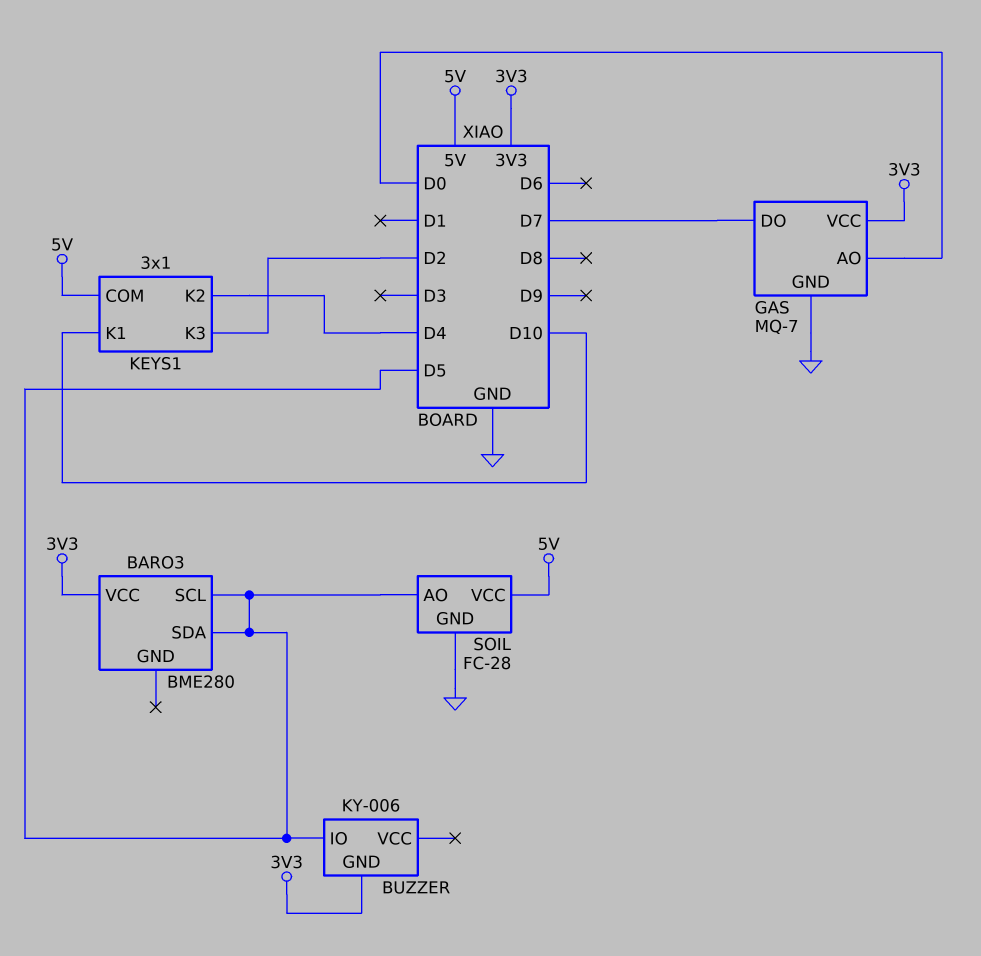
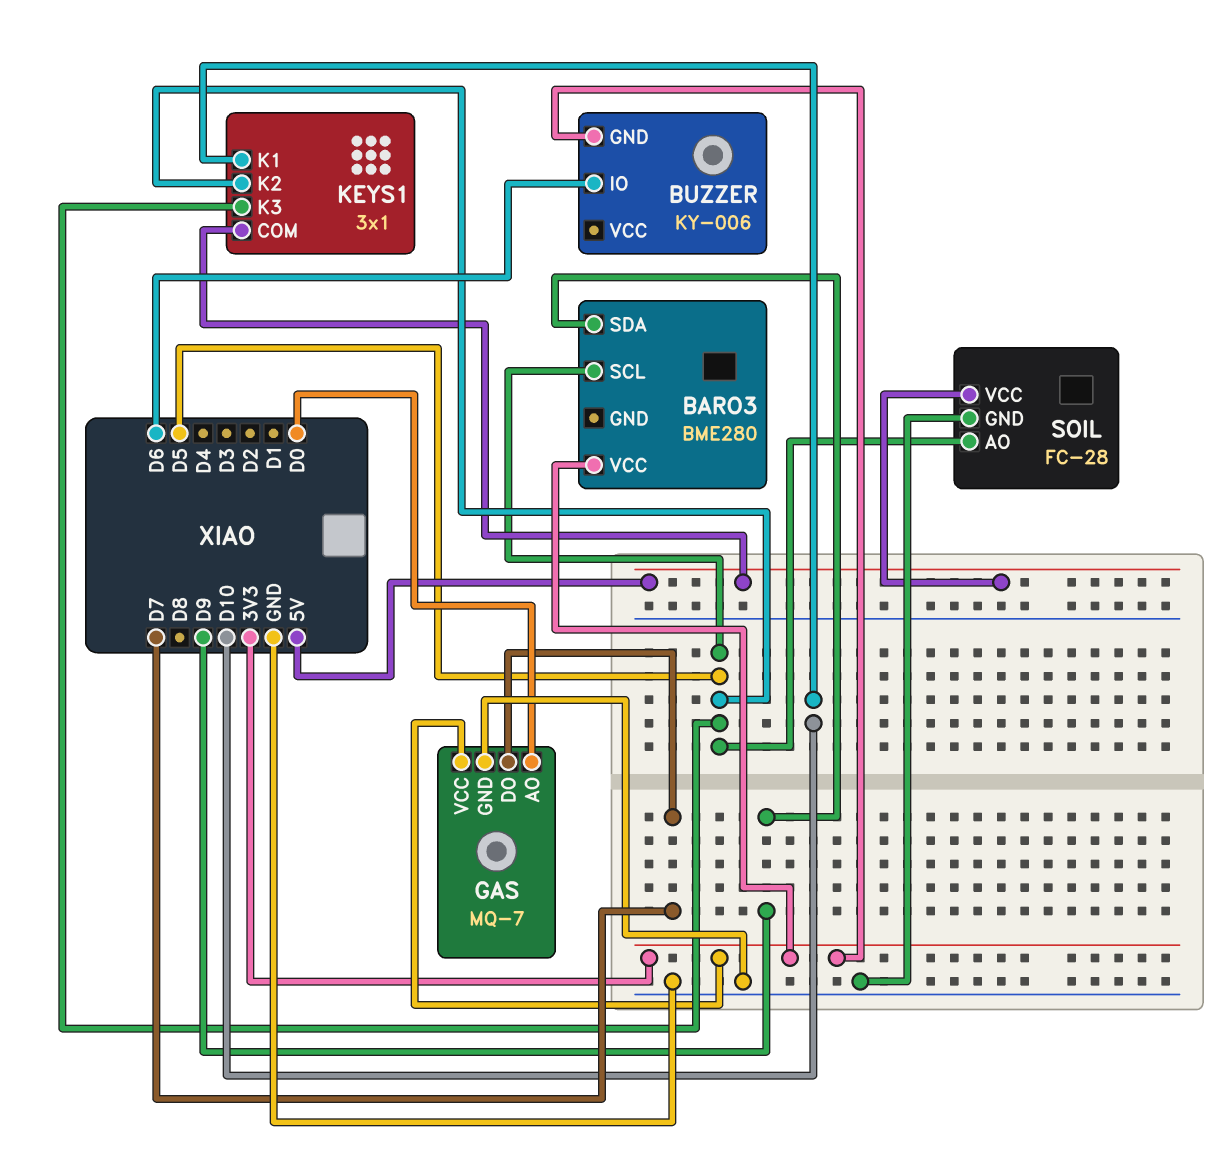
BARO3 pin SDA: D5 -> D9
BUZZER pin IO: D5 -> D6
KEYS1 pin K2: D4 -> D5
KEYS1 pin K3: D2 -> D5

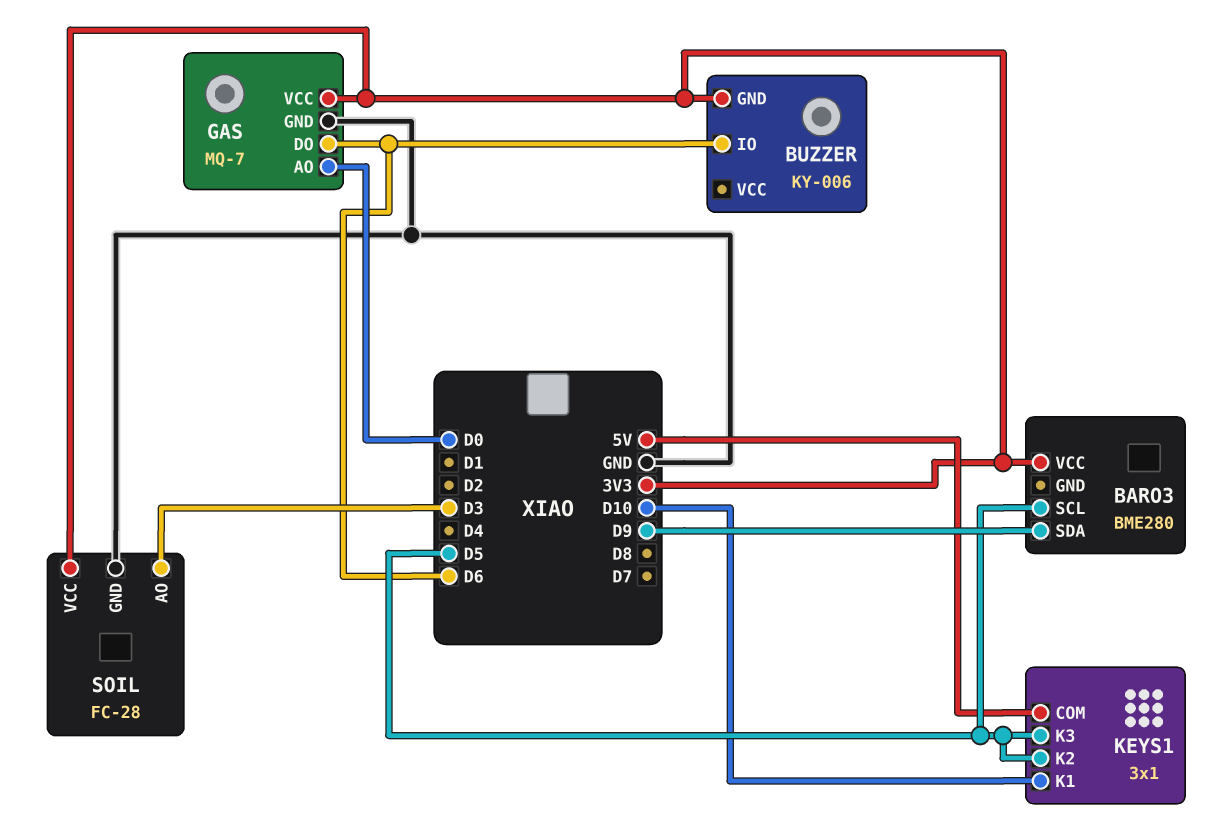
GAS pin DO: D7 -> D6
SOIL pin AO: D5 -> D3
SOIL pin VCC: 5V -> 3V3

